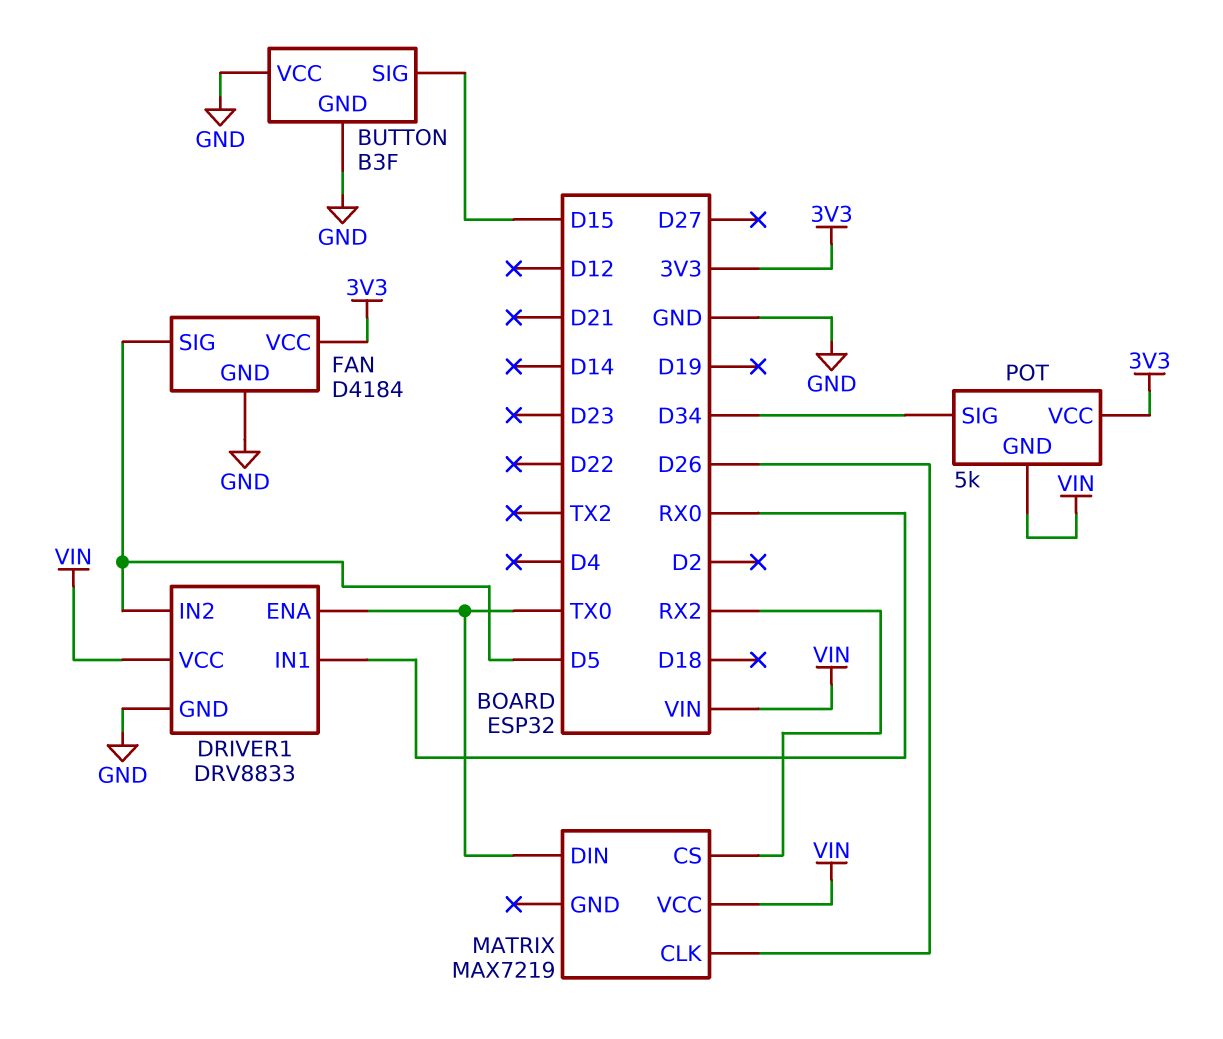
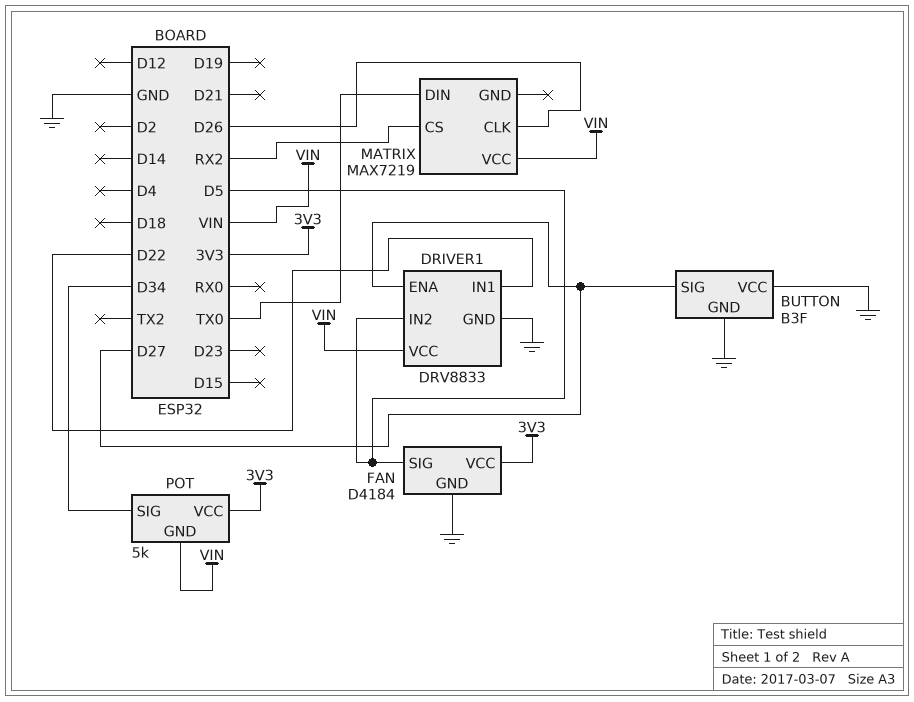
BUTTON pin SIG: D15 -> D27
DRIVER1 pin ENA: TX0 -> D27
DRIVER1 pin IN1: RX0 -> D22

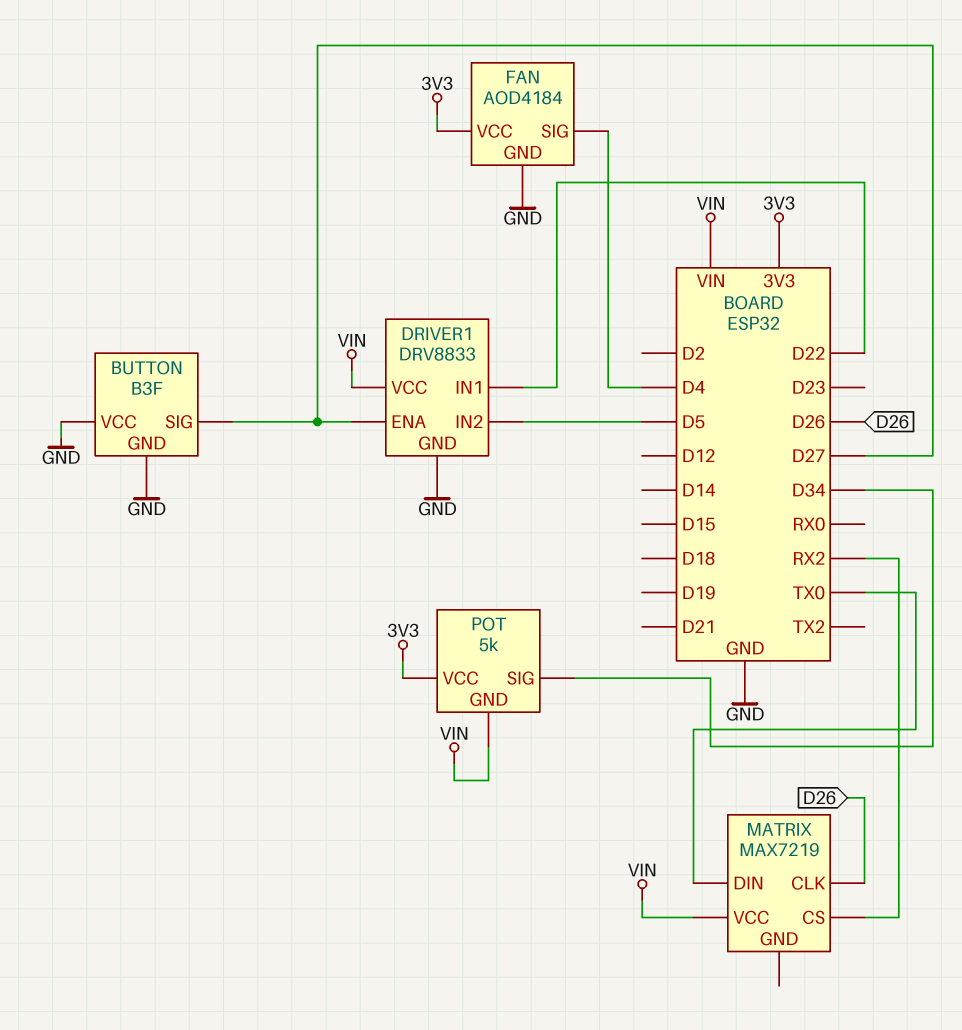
FAN: D4184 -> AOD4184
FAN pin SIG: D5 -> D4

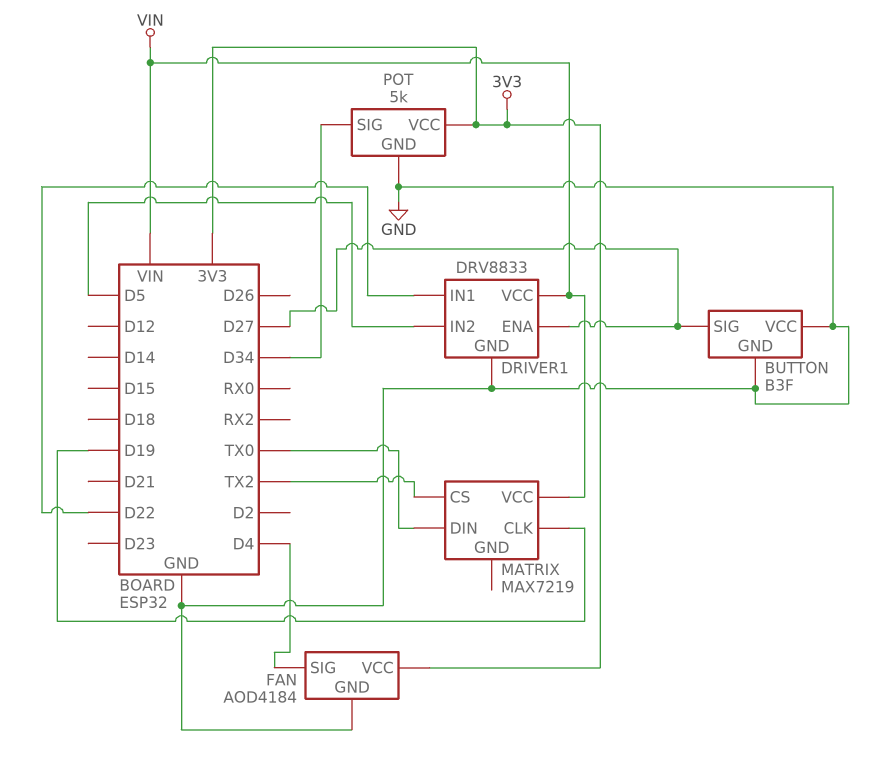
MATRIX pin CLK: D26 -> D19
MATRIX pin CS: RX2 -> TX2
POT pin GND: VIN -> GND

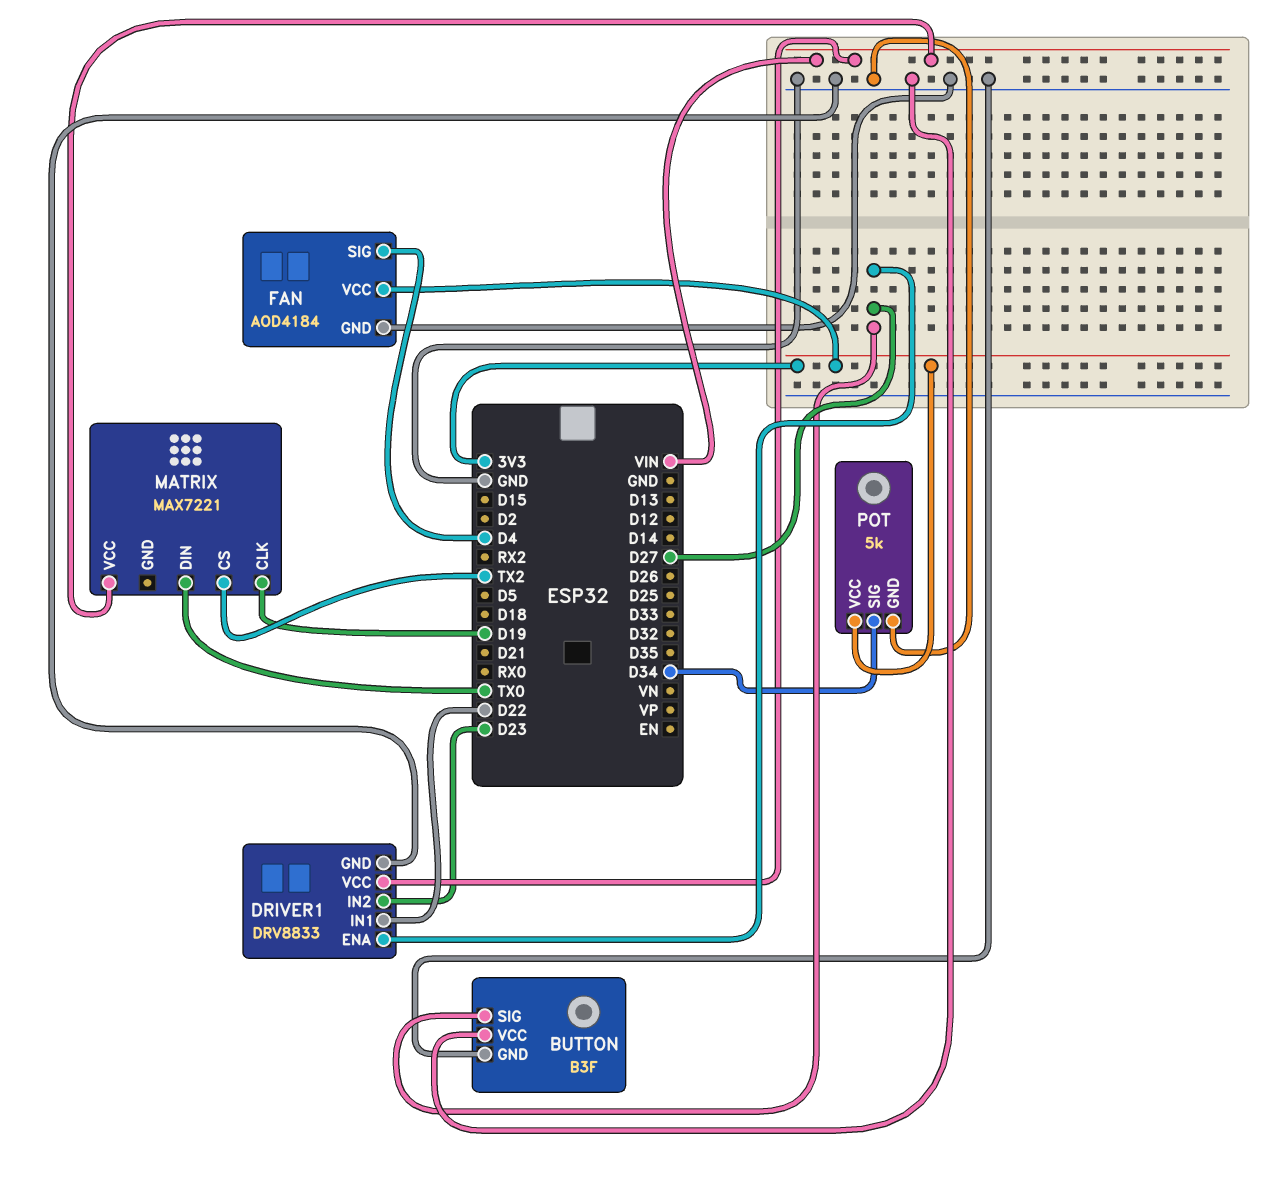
DRIVER1 pin IN2: D5 -> D23
MATRIX: MAX7219 -> MAX7221

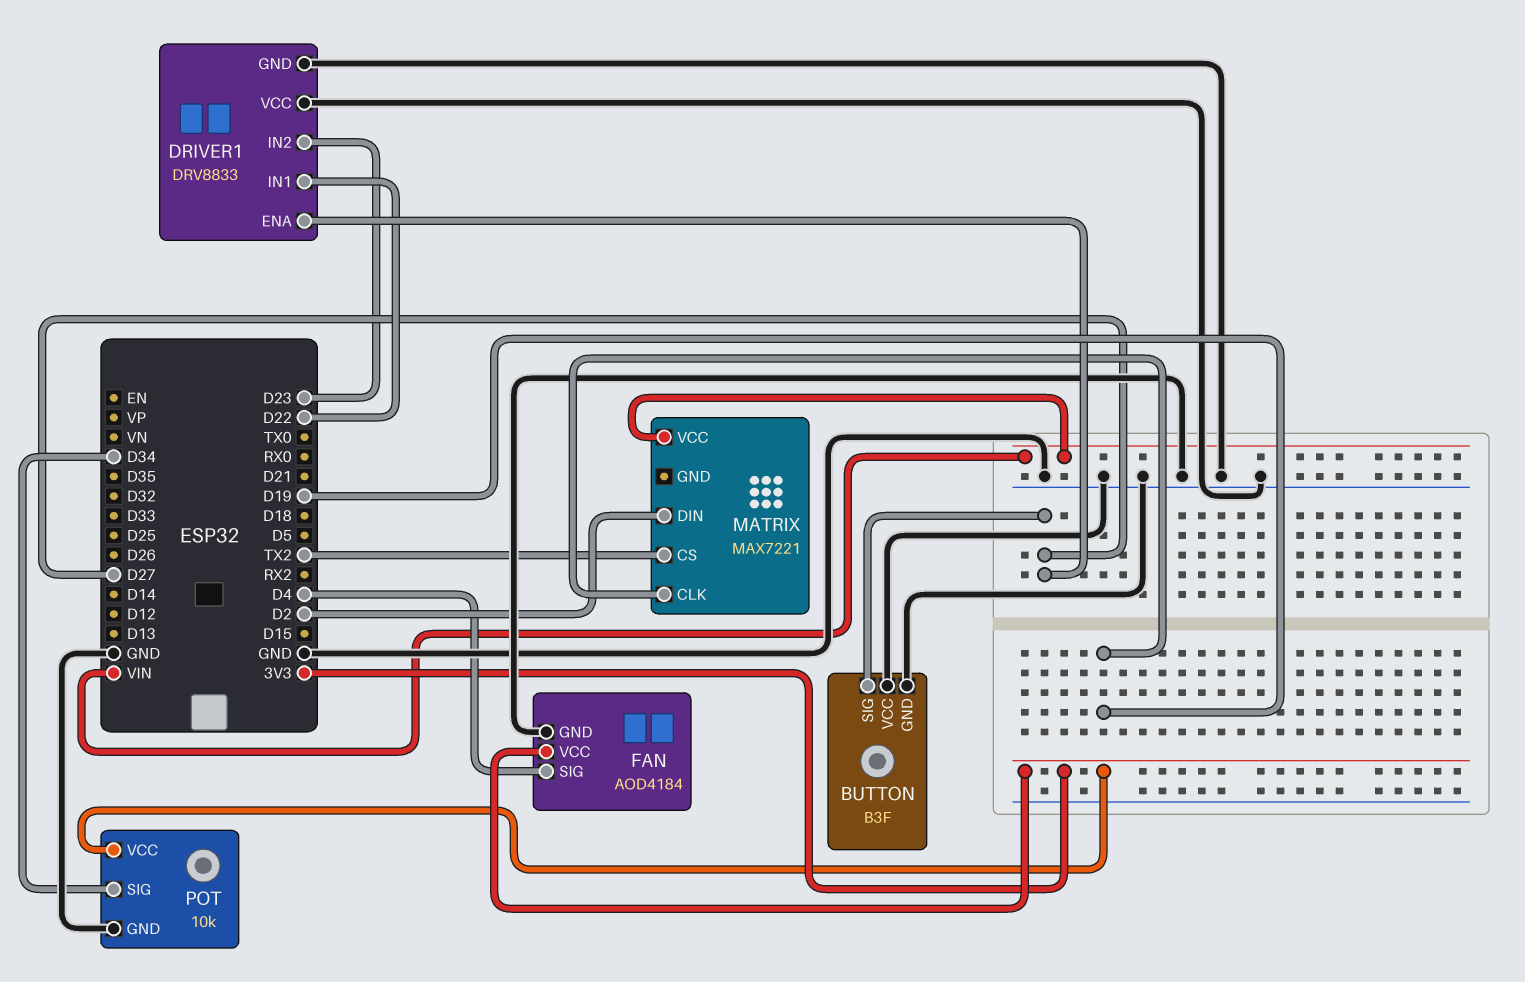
DRIVER1 pin VCC: VIN -> GND
MATRIX pin DIN: TX0 -> D2
POT: 5k -> 10k

